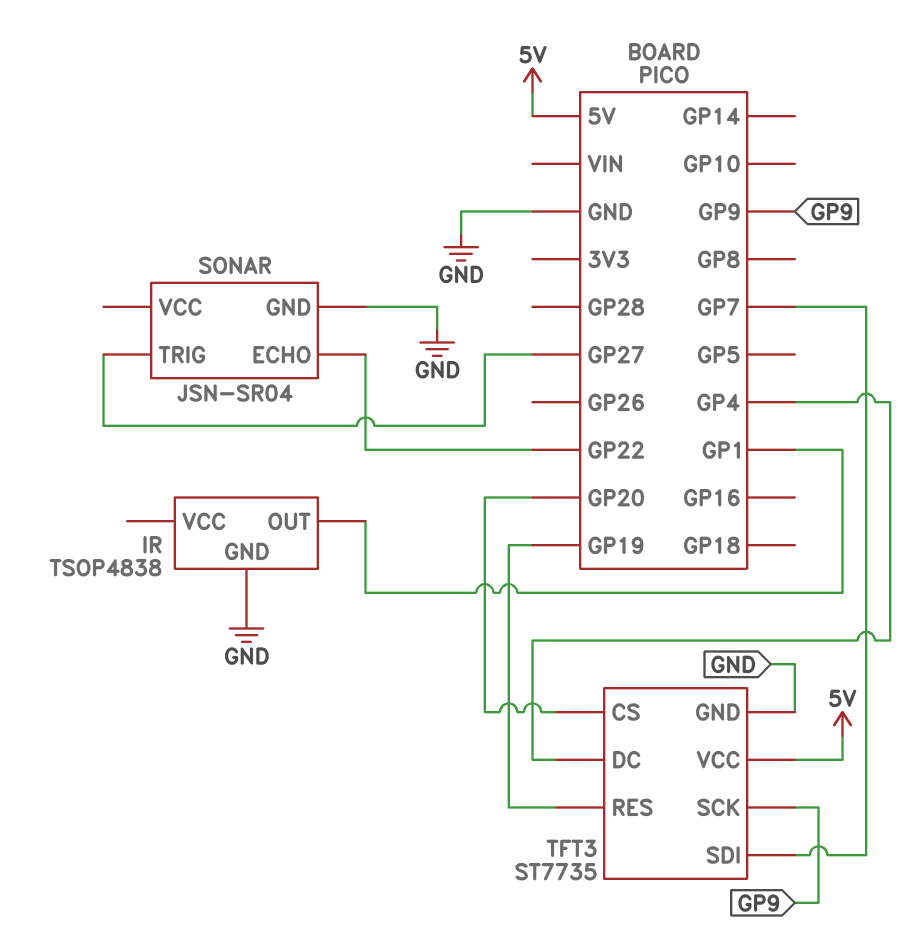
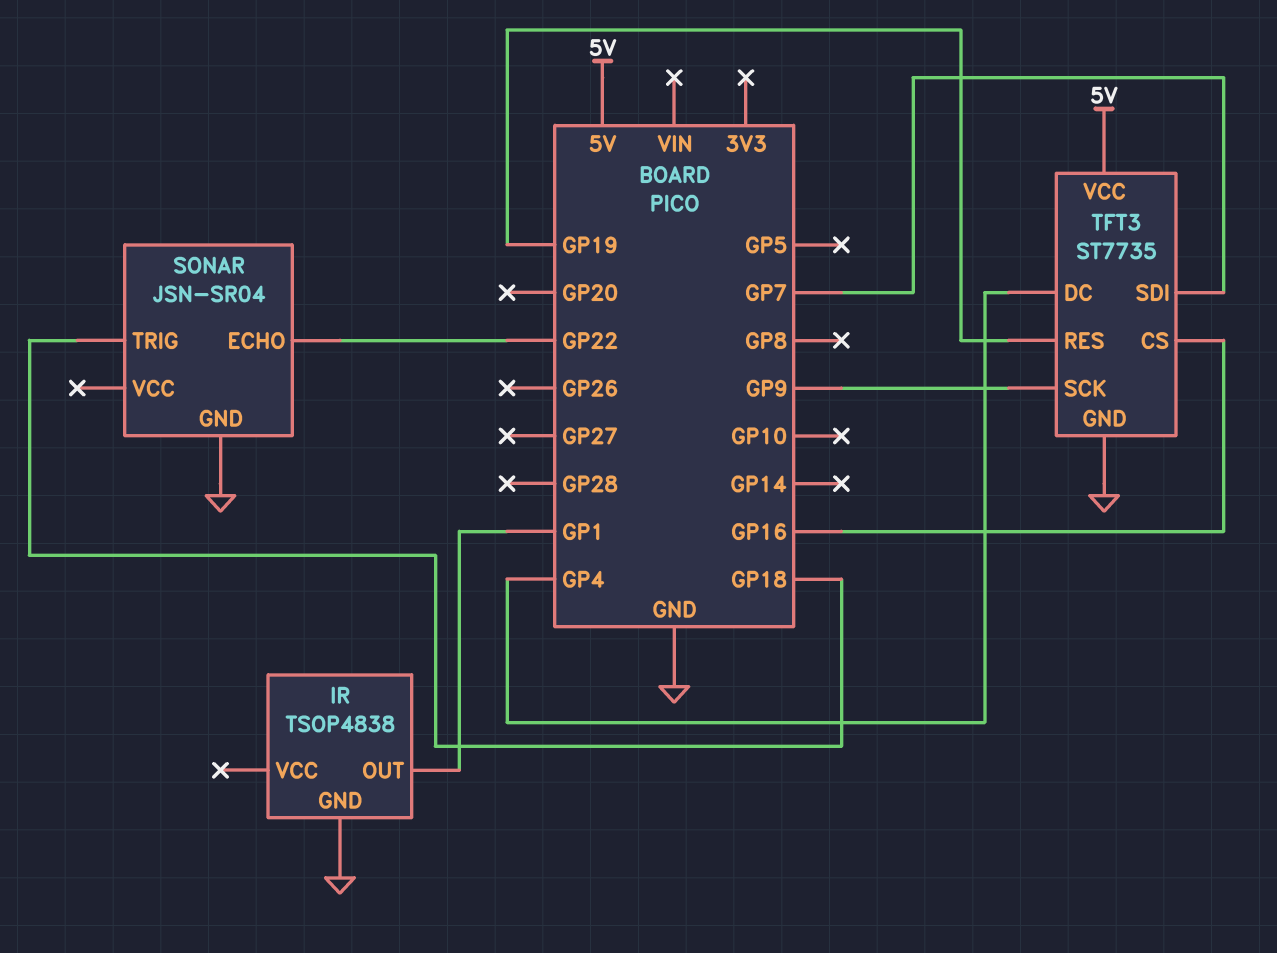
SONAR pin TRIG: GP27 -> GP18
TFT3 pin CS: GP20 -> GP16

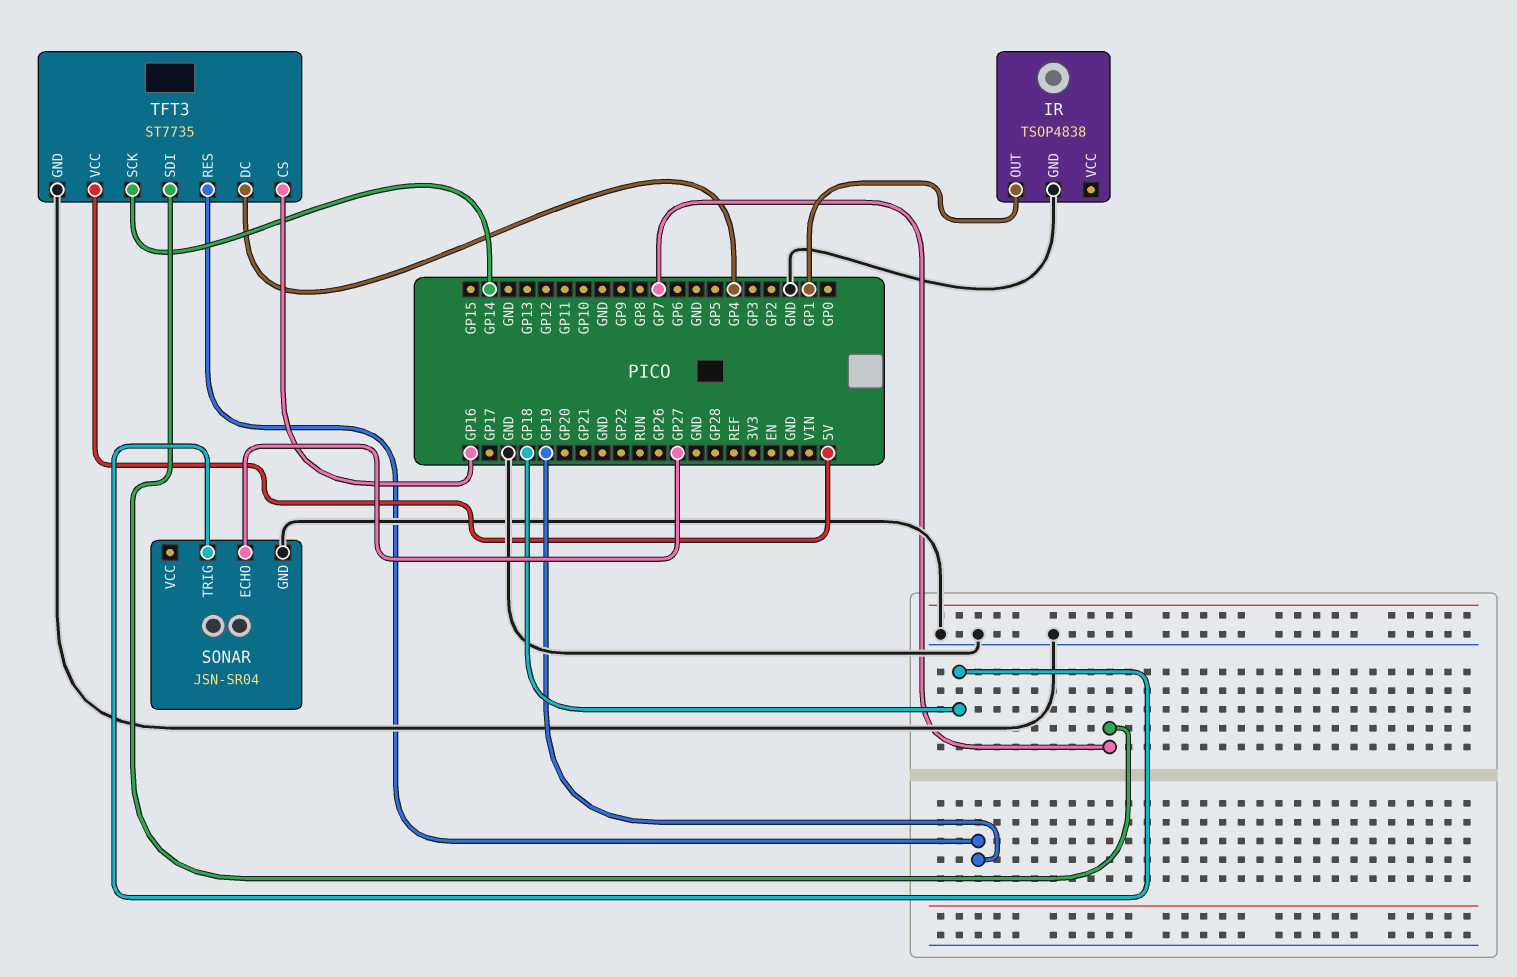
SONAR pin ECHO: GP22 -> GP27
TFT3 pin SCK: GP9 -> GP14

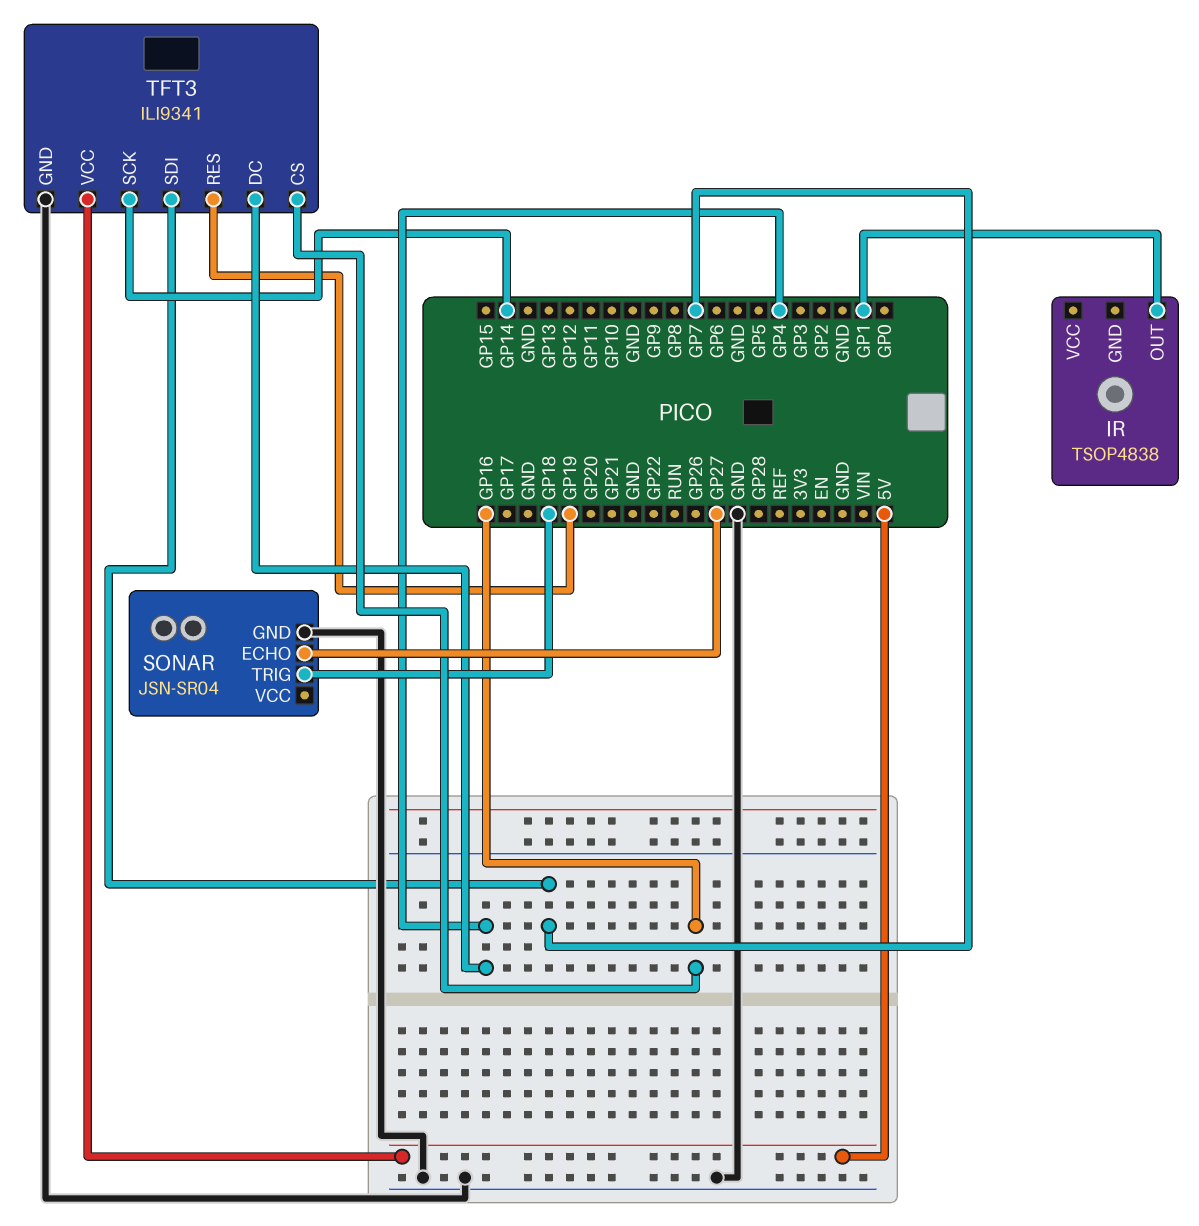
IR pin GND: GND -> none
TFT3: ST7735 -> ILI9341

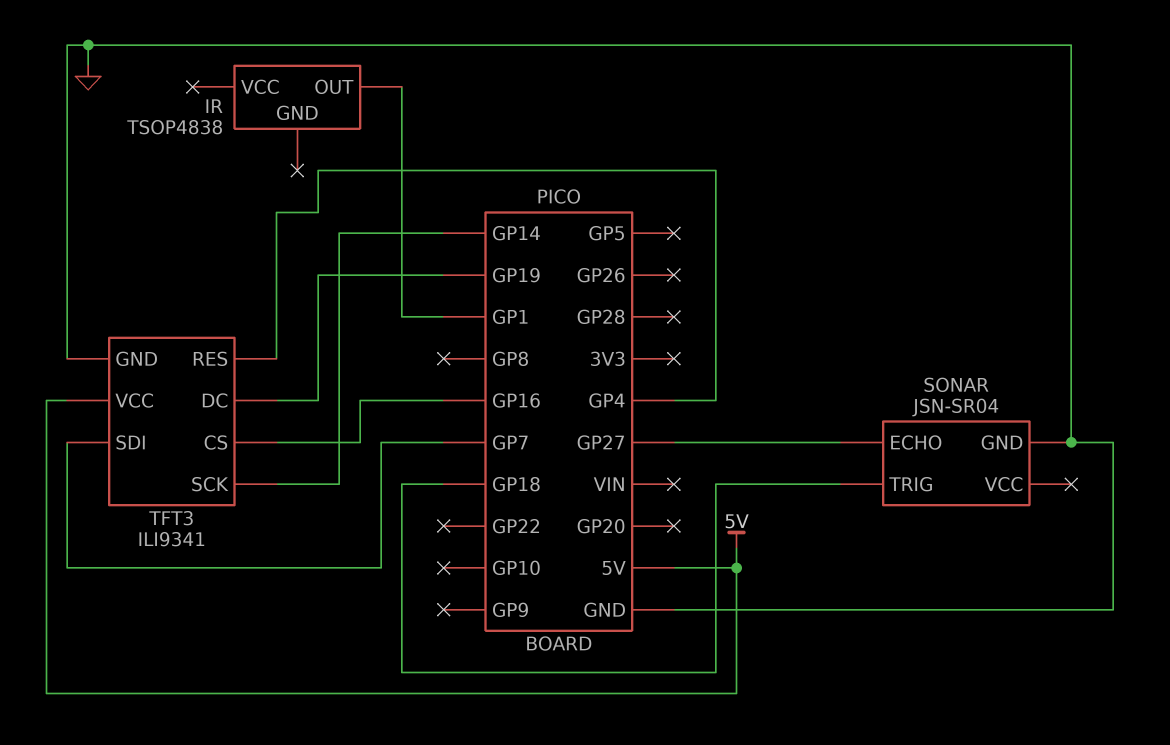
TFT3 pin DC: GP4 -> GP19
TFT3 pin RES: GP19 -> GP4

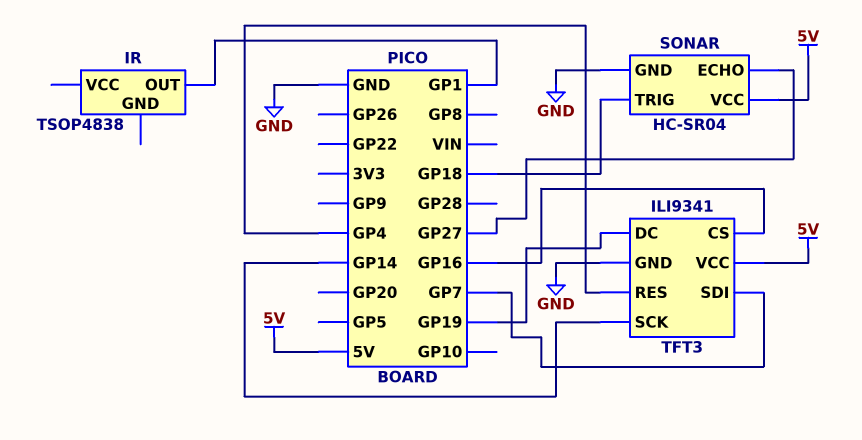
SONAR: JSN-SR04 -> HC-SR04
SONAR pin VCC: none -> 5V

